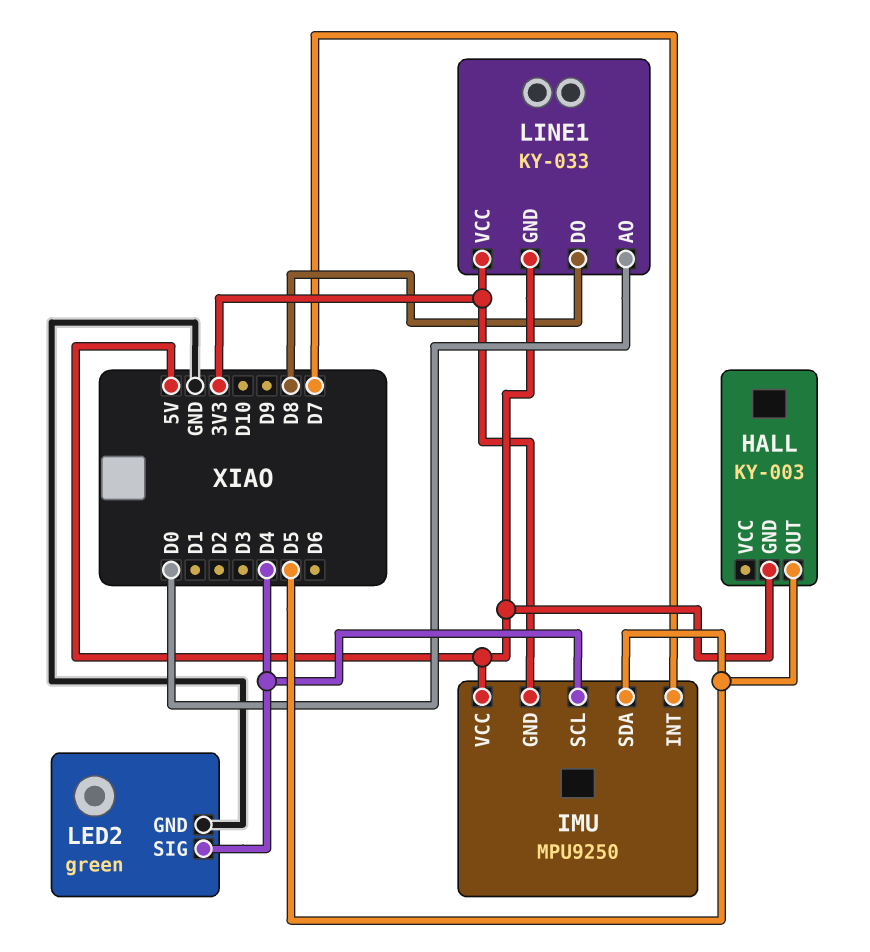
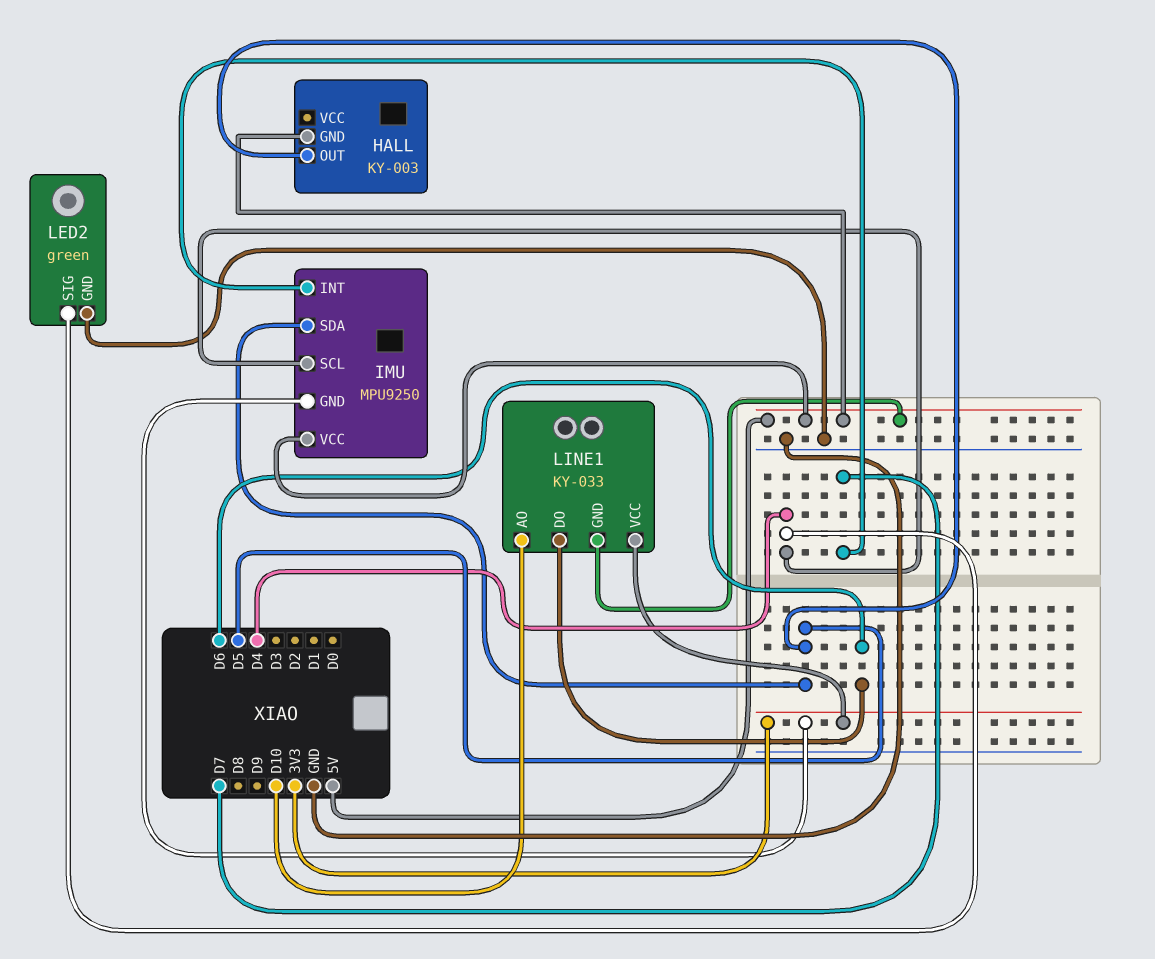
LINE1 pin AO: D0 -> D10
LINE1 pin DO: D8 -> D6

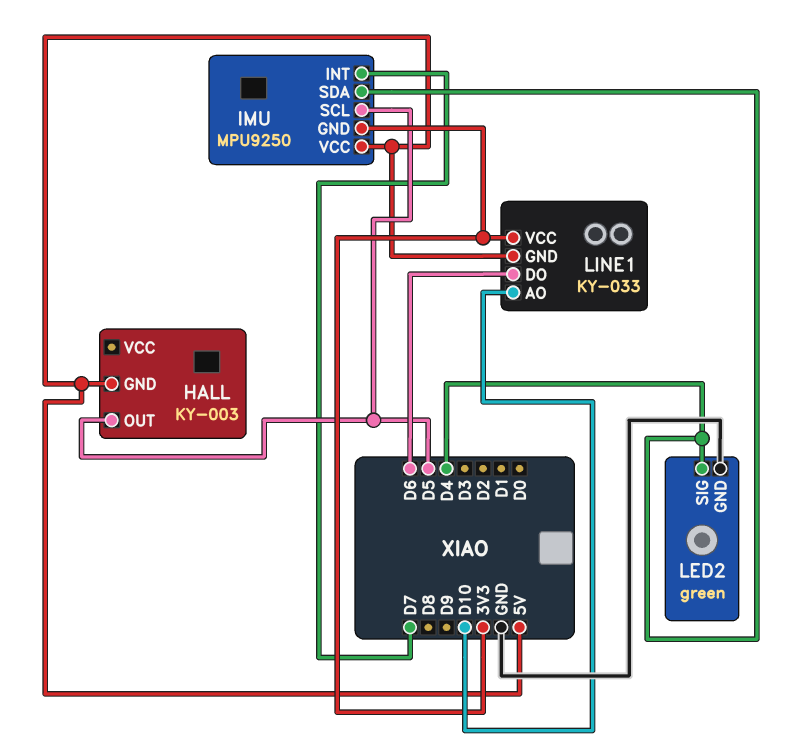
IMU pin SCL: D4 -> D5
IMU pin SDA: D5 -> D4

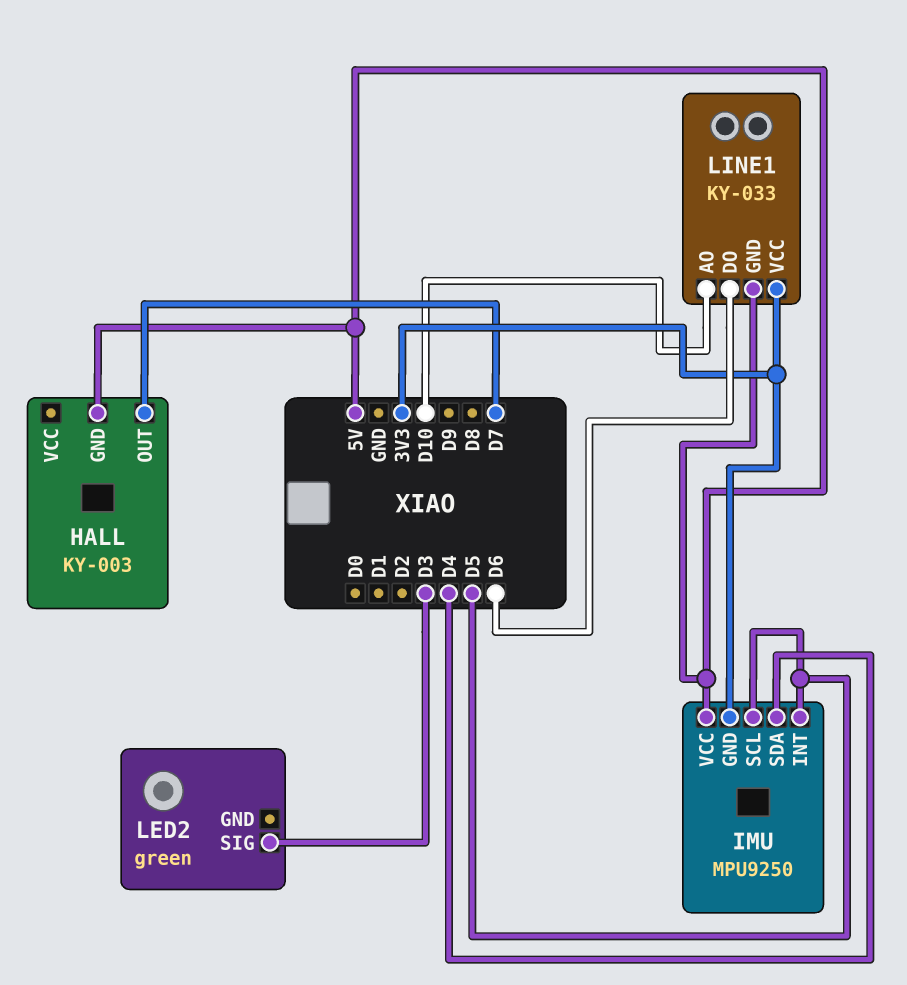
HALL pin OUT: D5 -> D7
IMU pin INT: D7 -> D5
LED2 pin GND: GND -> none
LED2 pin SIG: D4 -> D3

